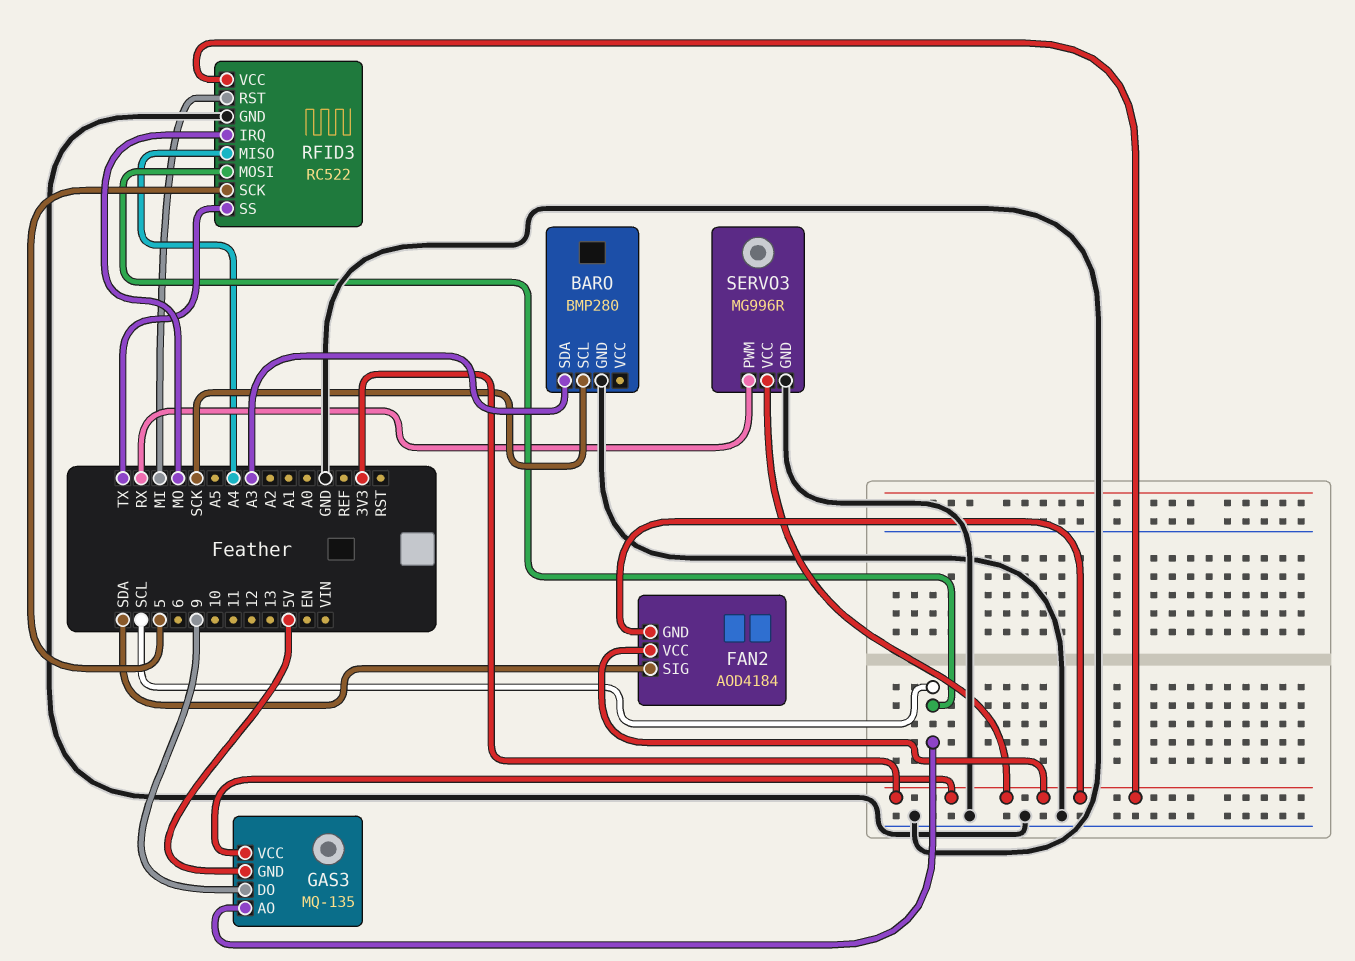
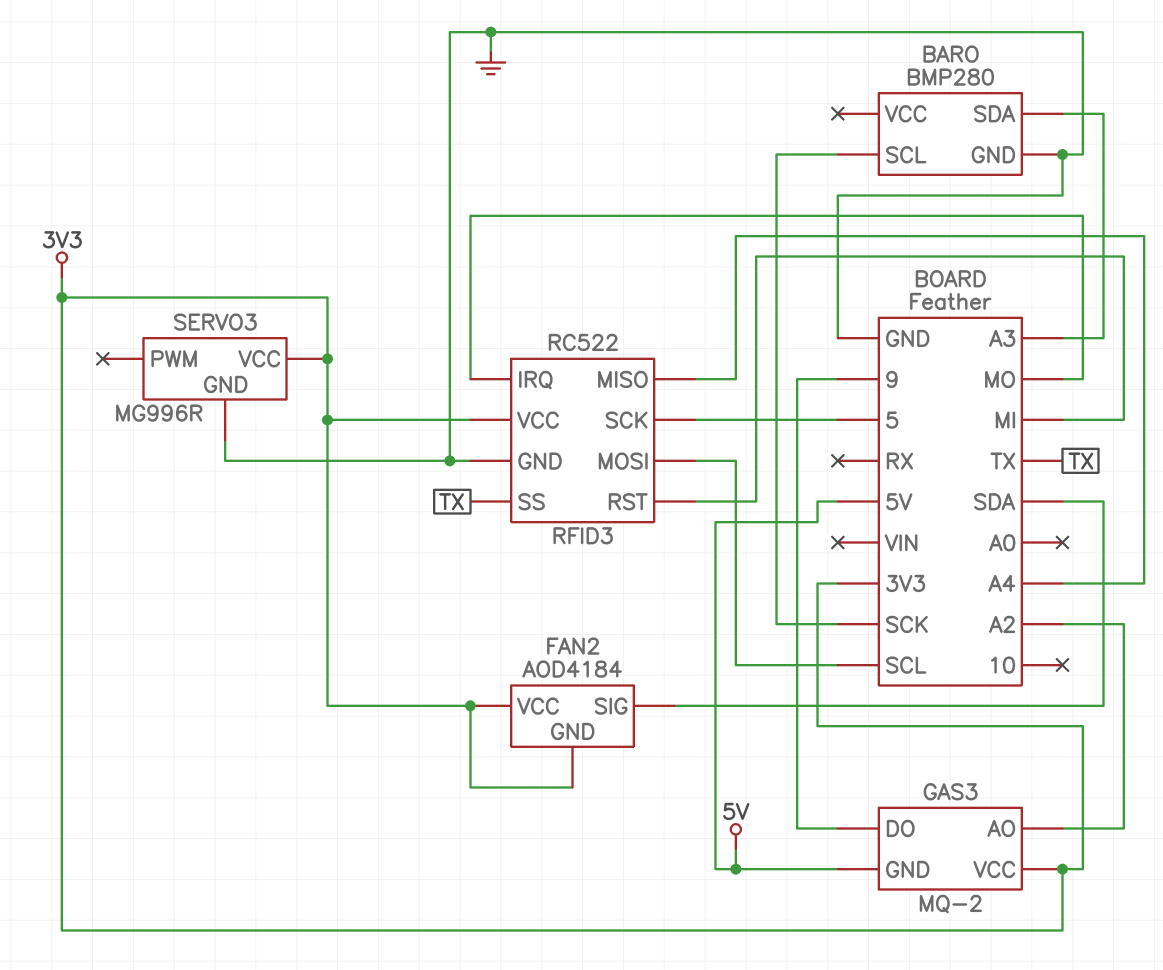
GAS3: MQ-135 -> MQ-2
GAS3 pin AO: SCL -> A2
SERVO3 pin PWM: RX -> none

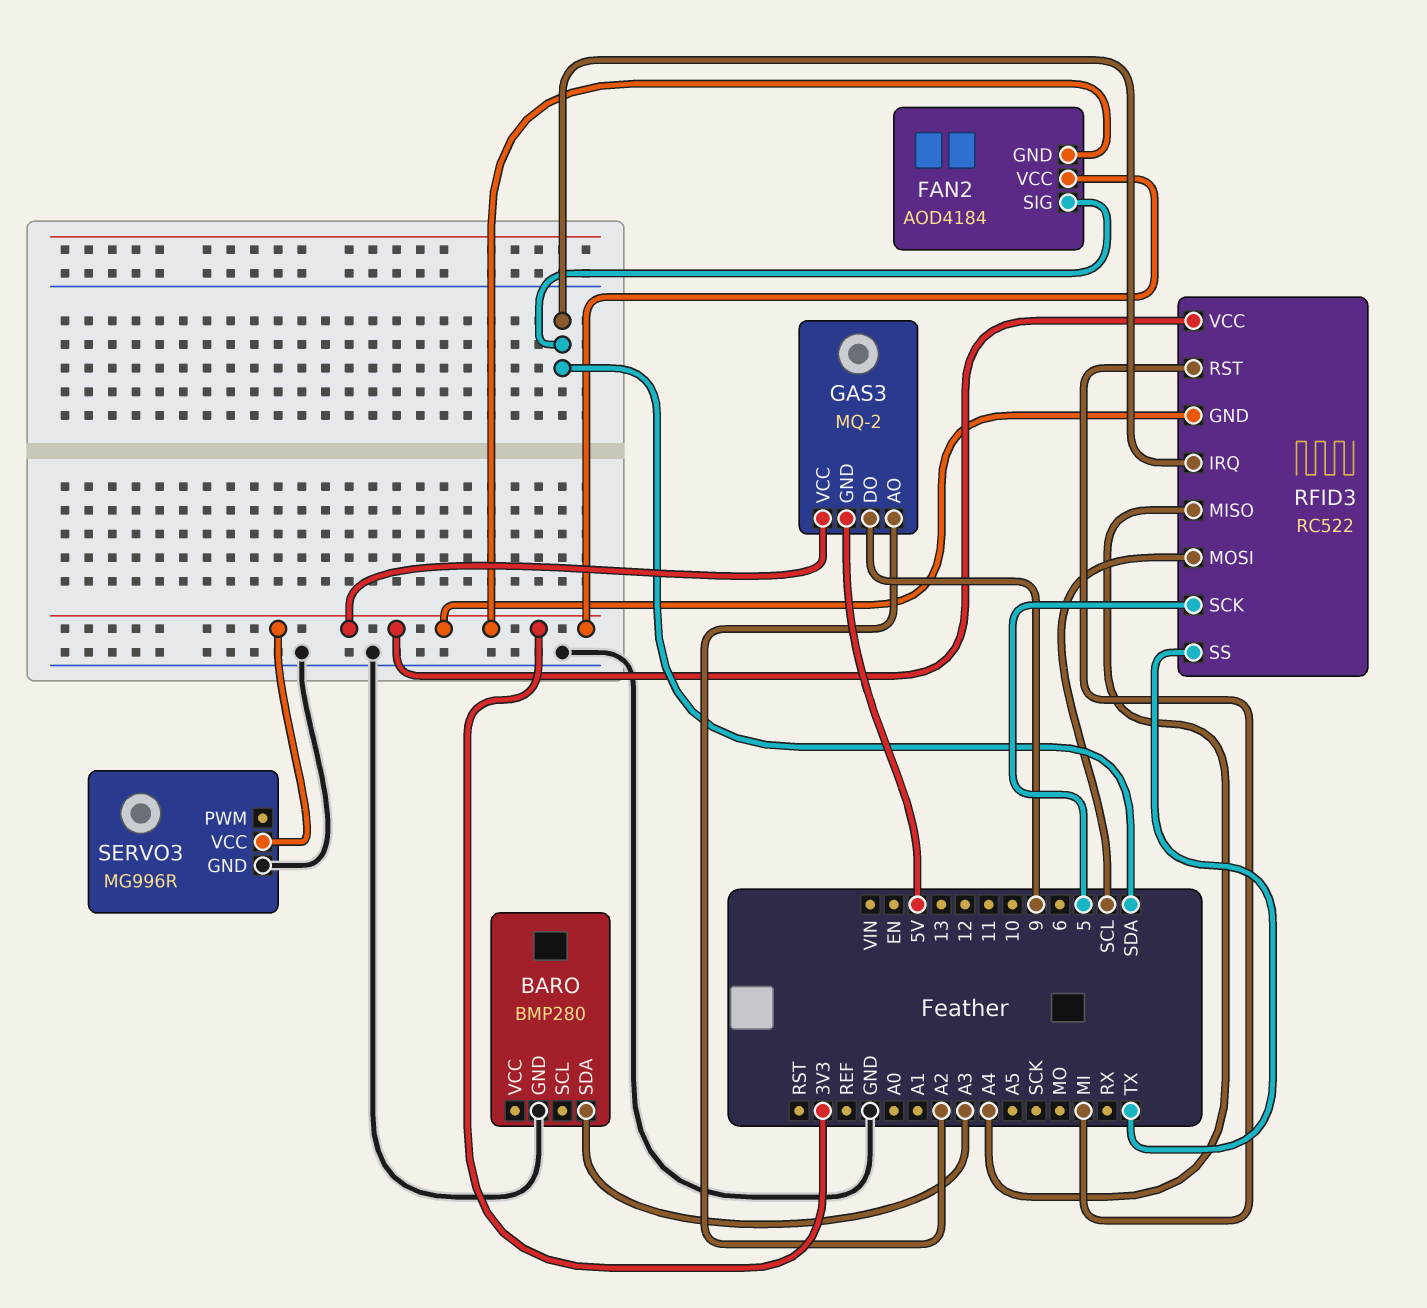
BARO pin SCL: SCK -> none
RFID3 pin GND: GND -> 3V3
RFID3 pin IRQ: MO -> SDA

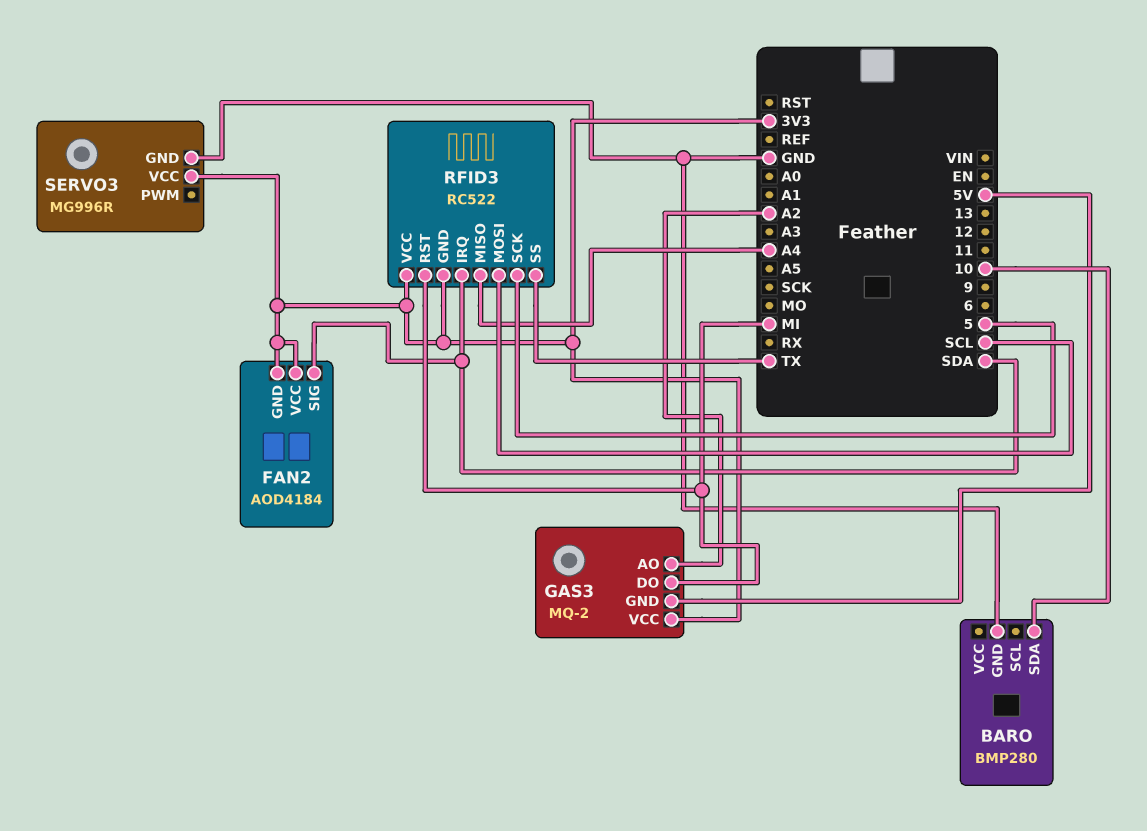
BARO pin SDA: A3 -> 10
GAS3 pin DO: 9 -> MI

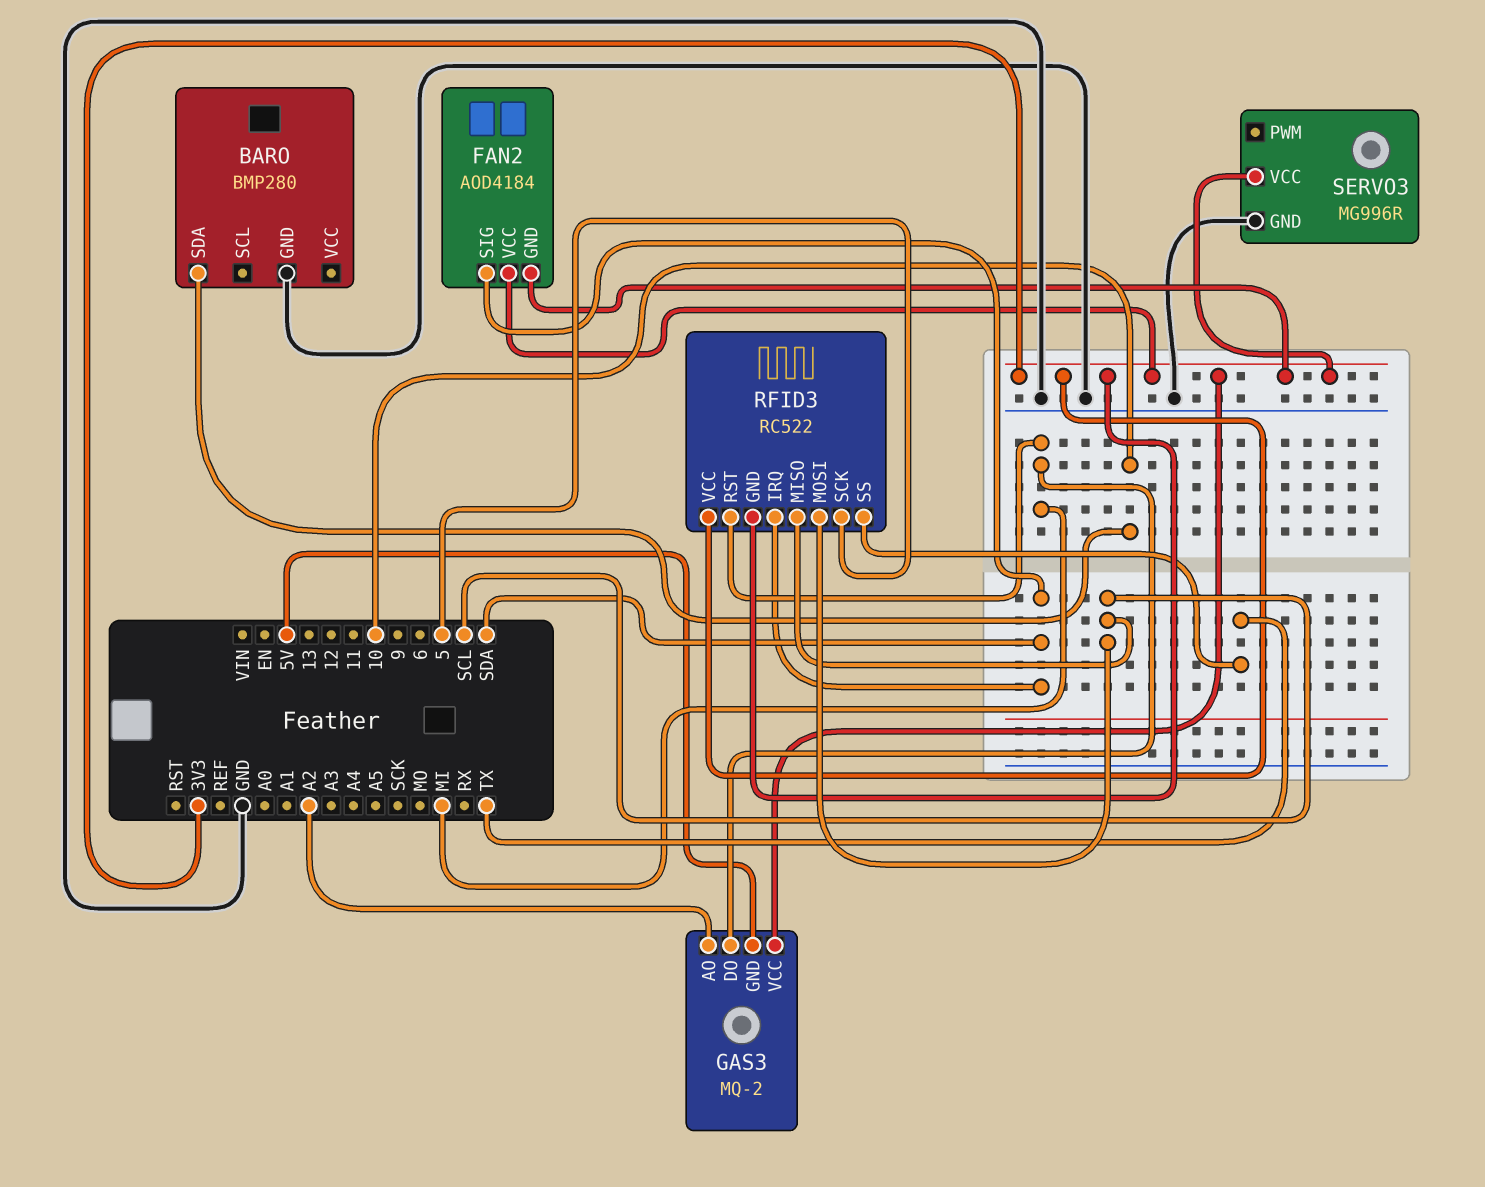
RFID3 pin MISO: A4 -> SCL

